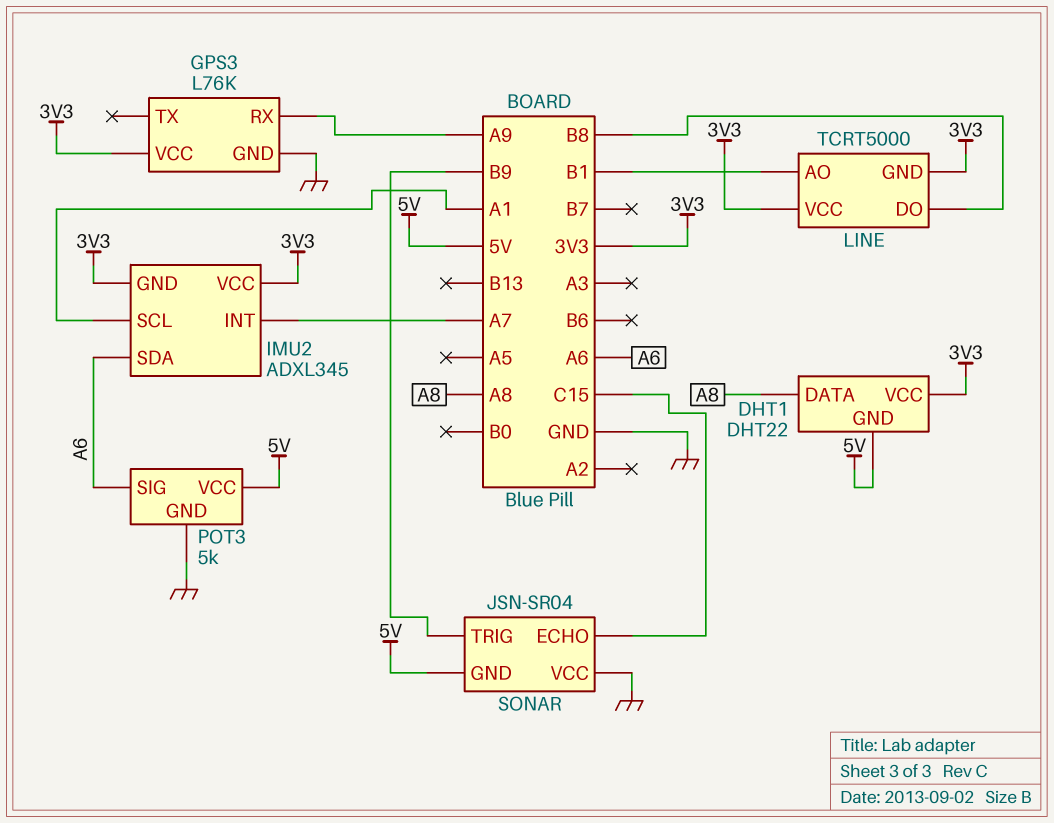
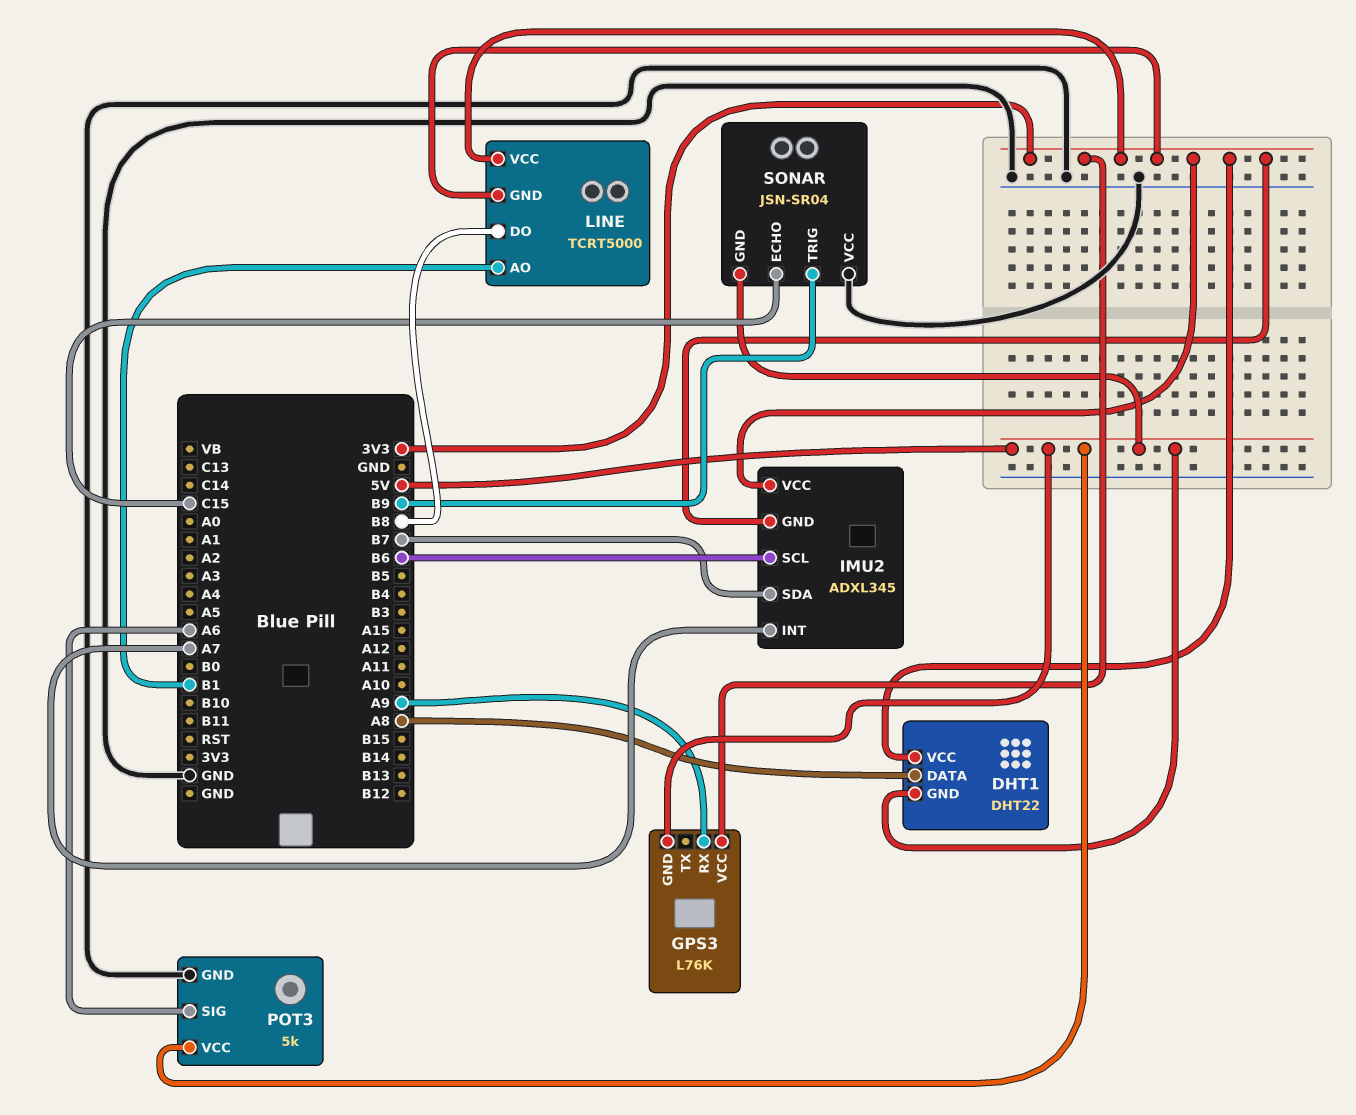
GPS3 pin GND: GND -> 5V
IMU2 pin SCL: A1 -> B6
IMU2 pin SDA: A6 -> B7

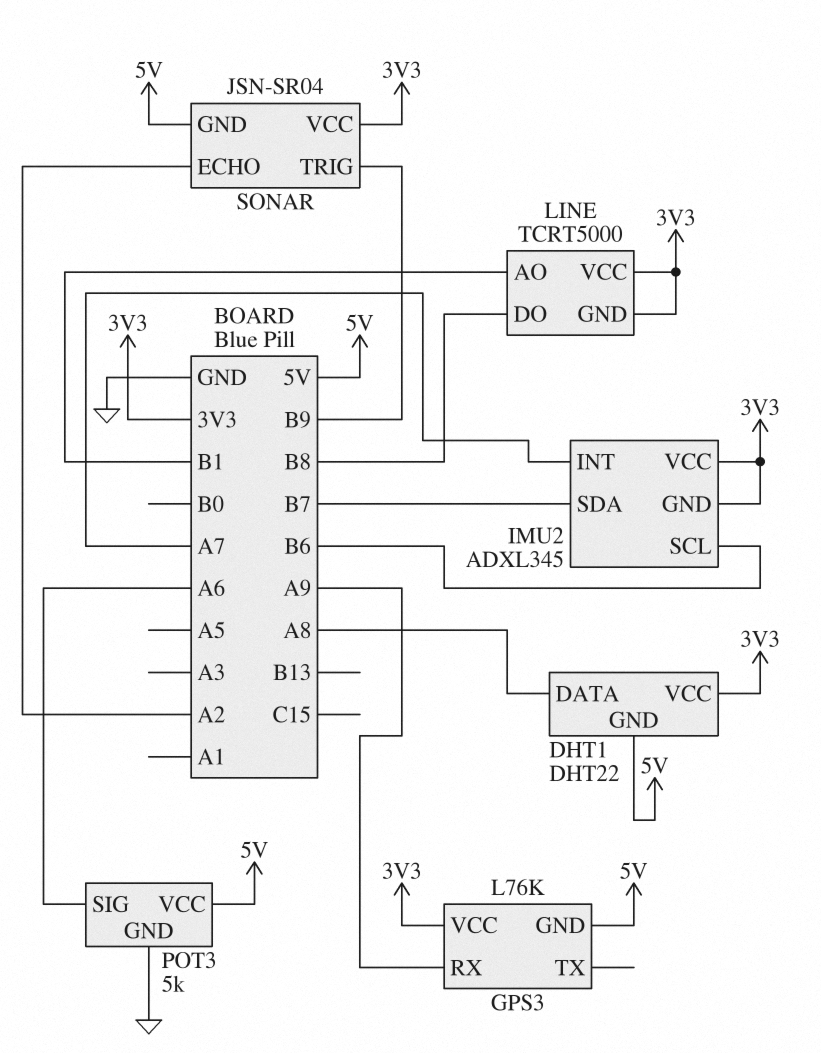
SONAR pin ECHO: C15 -> A2
SONAR pin VCC: GND -> 3V3

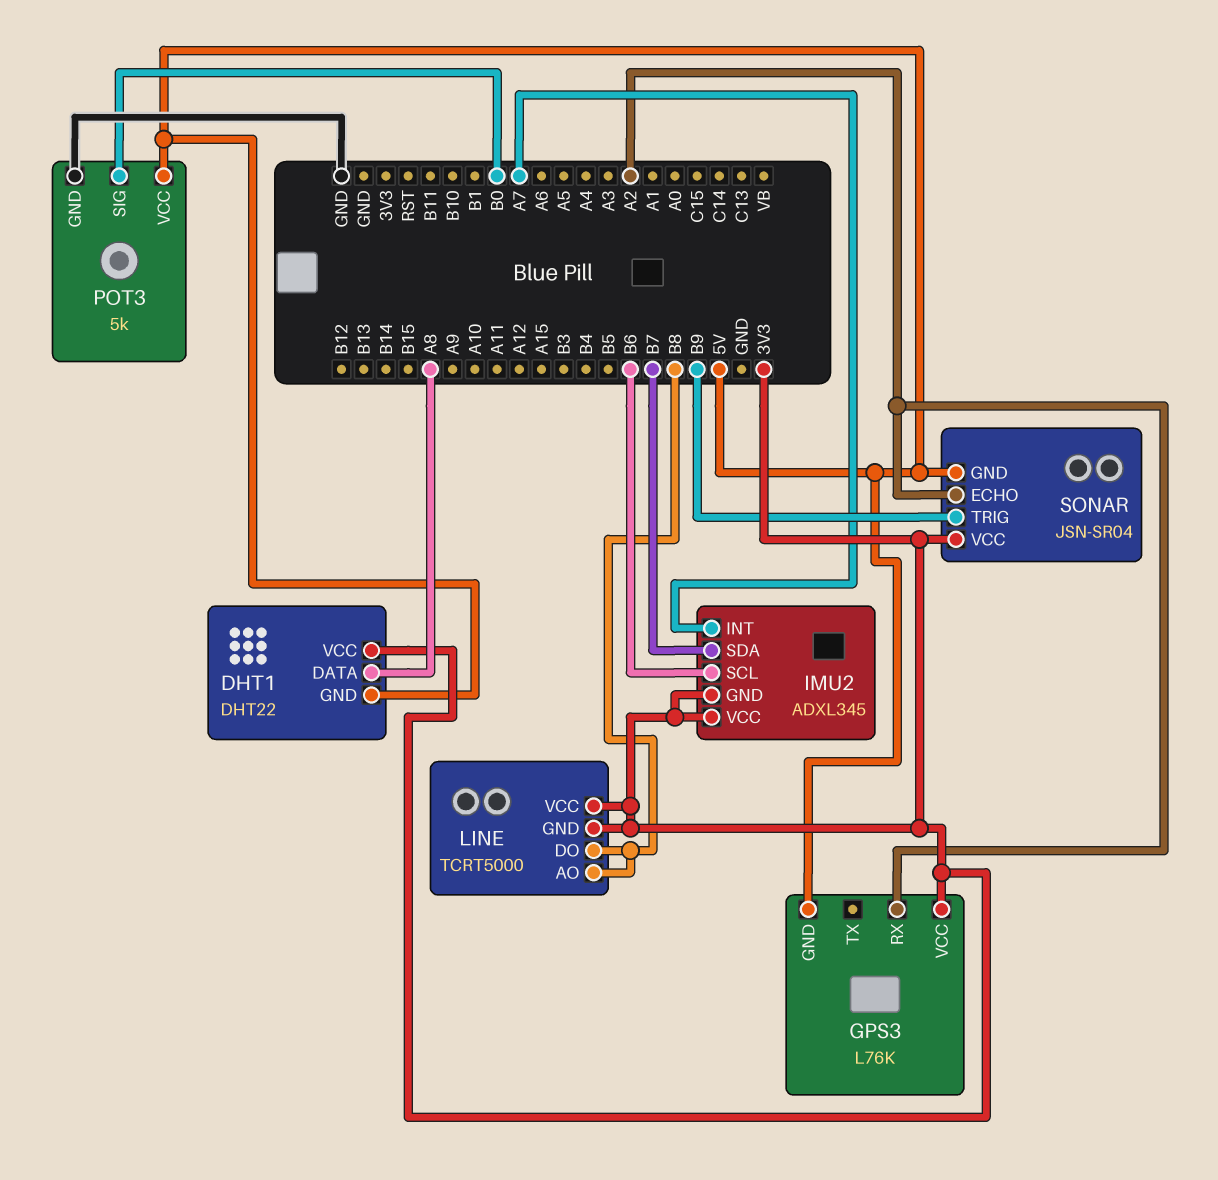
GPS3 pin RX: A9 -> A2
LINE pin AO: B1 -> B8
POT3 pin SIG: A6 -> B0

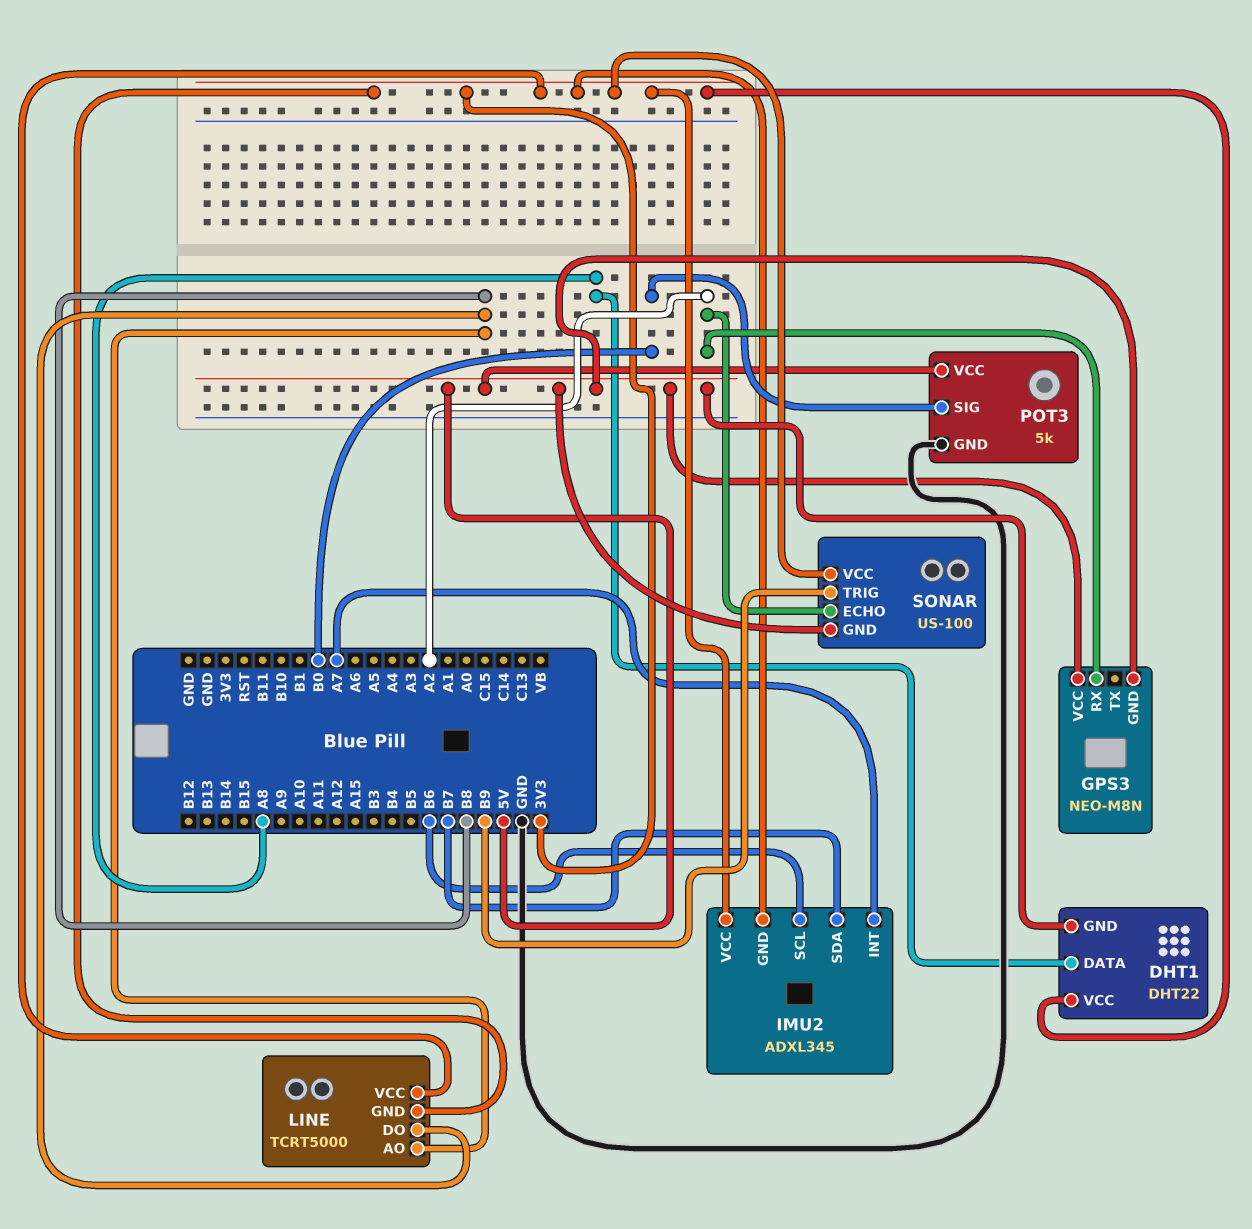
GPS3: L76K -> NEO-M8N
GPS3 pin VCC: 3V3 -> 5V
SONAR: JSN-SR04 -> US-100

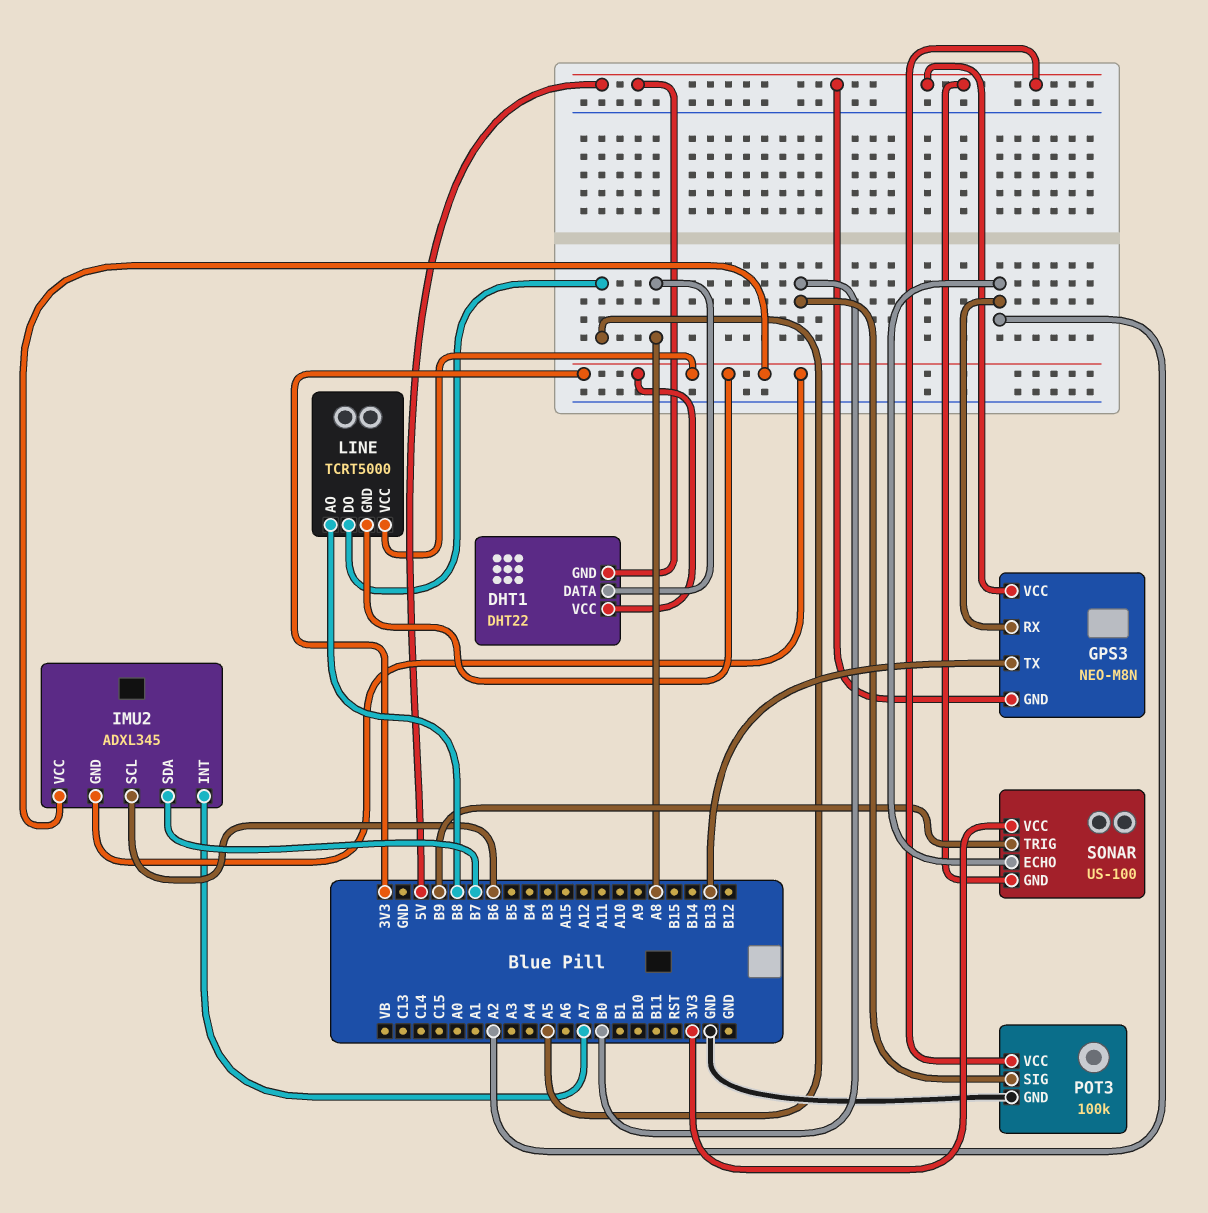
GPS3 pin TX: none -> B13
LINE pin DO: B8 -> A5
POT3: 5k -> 100k

